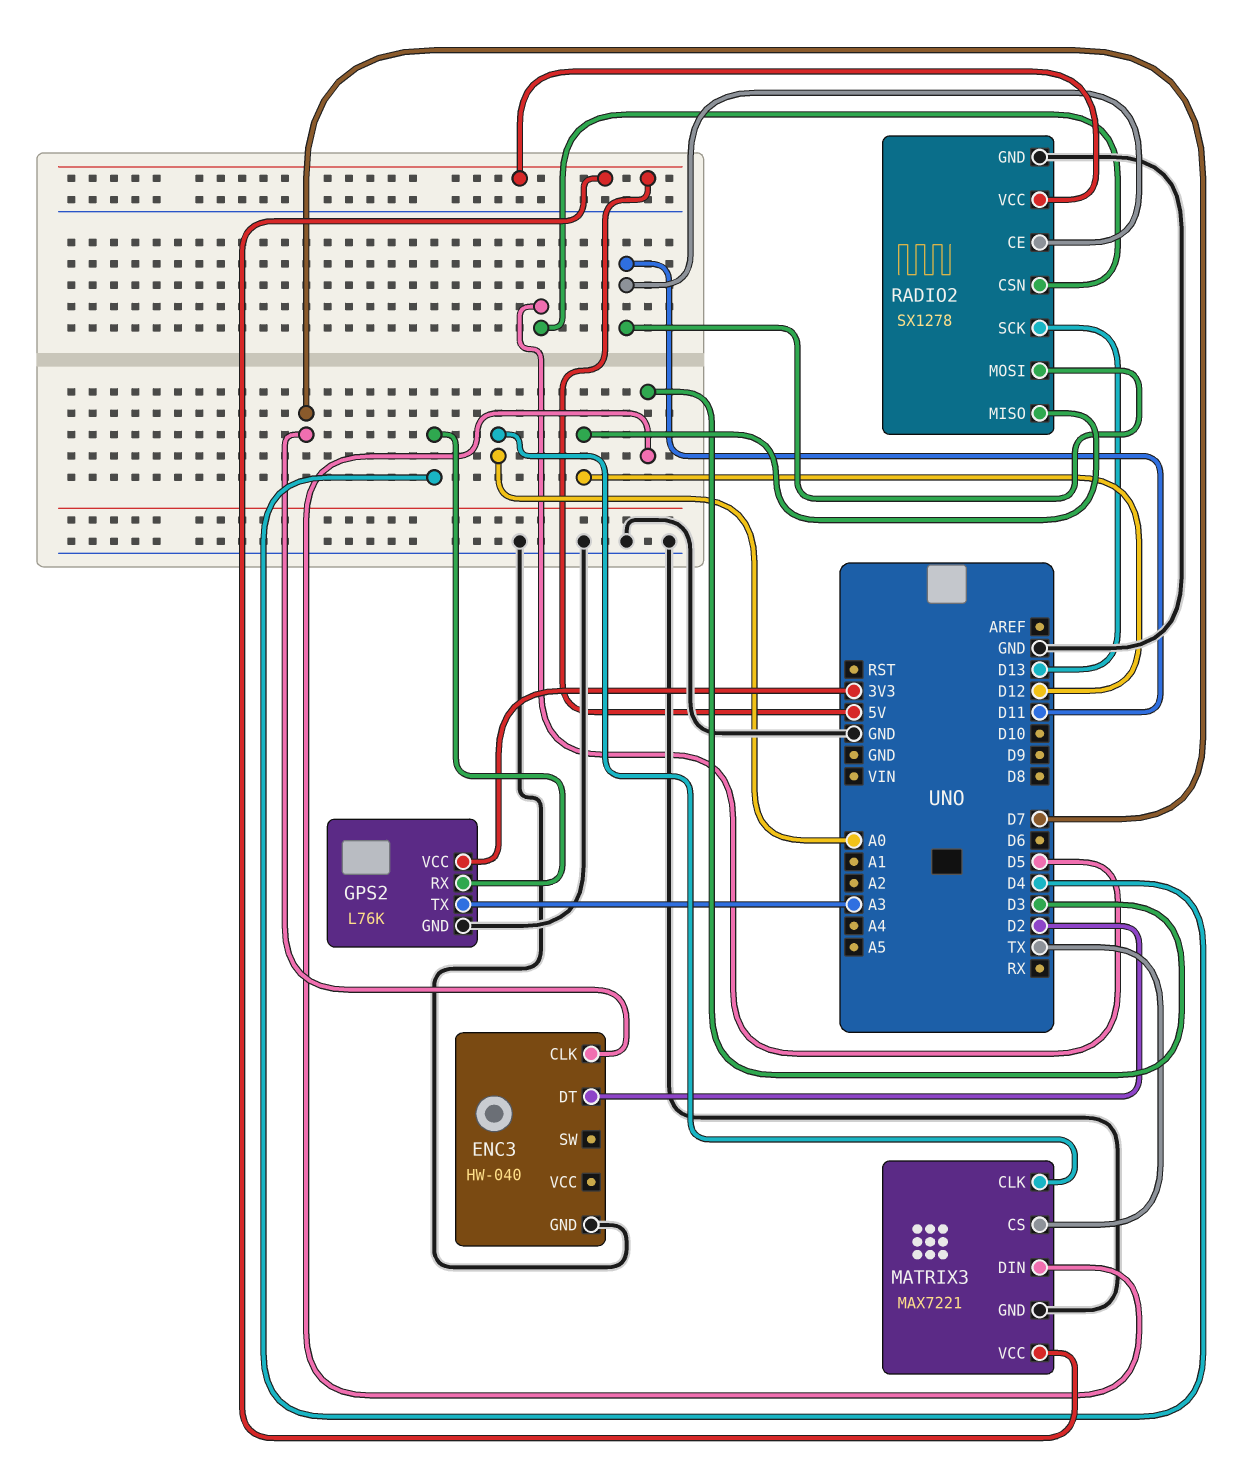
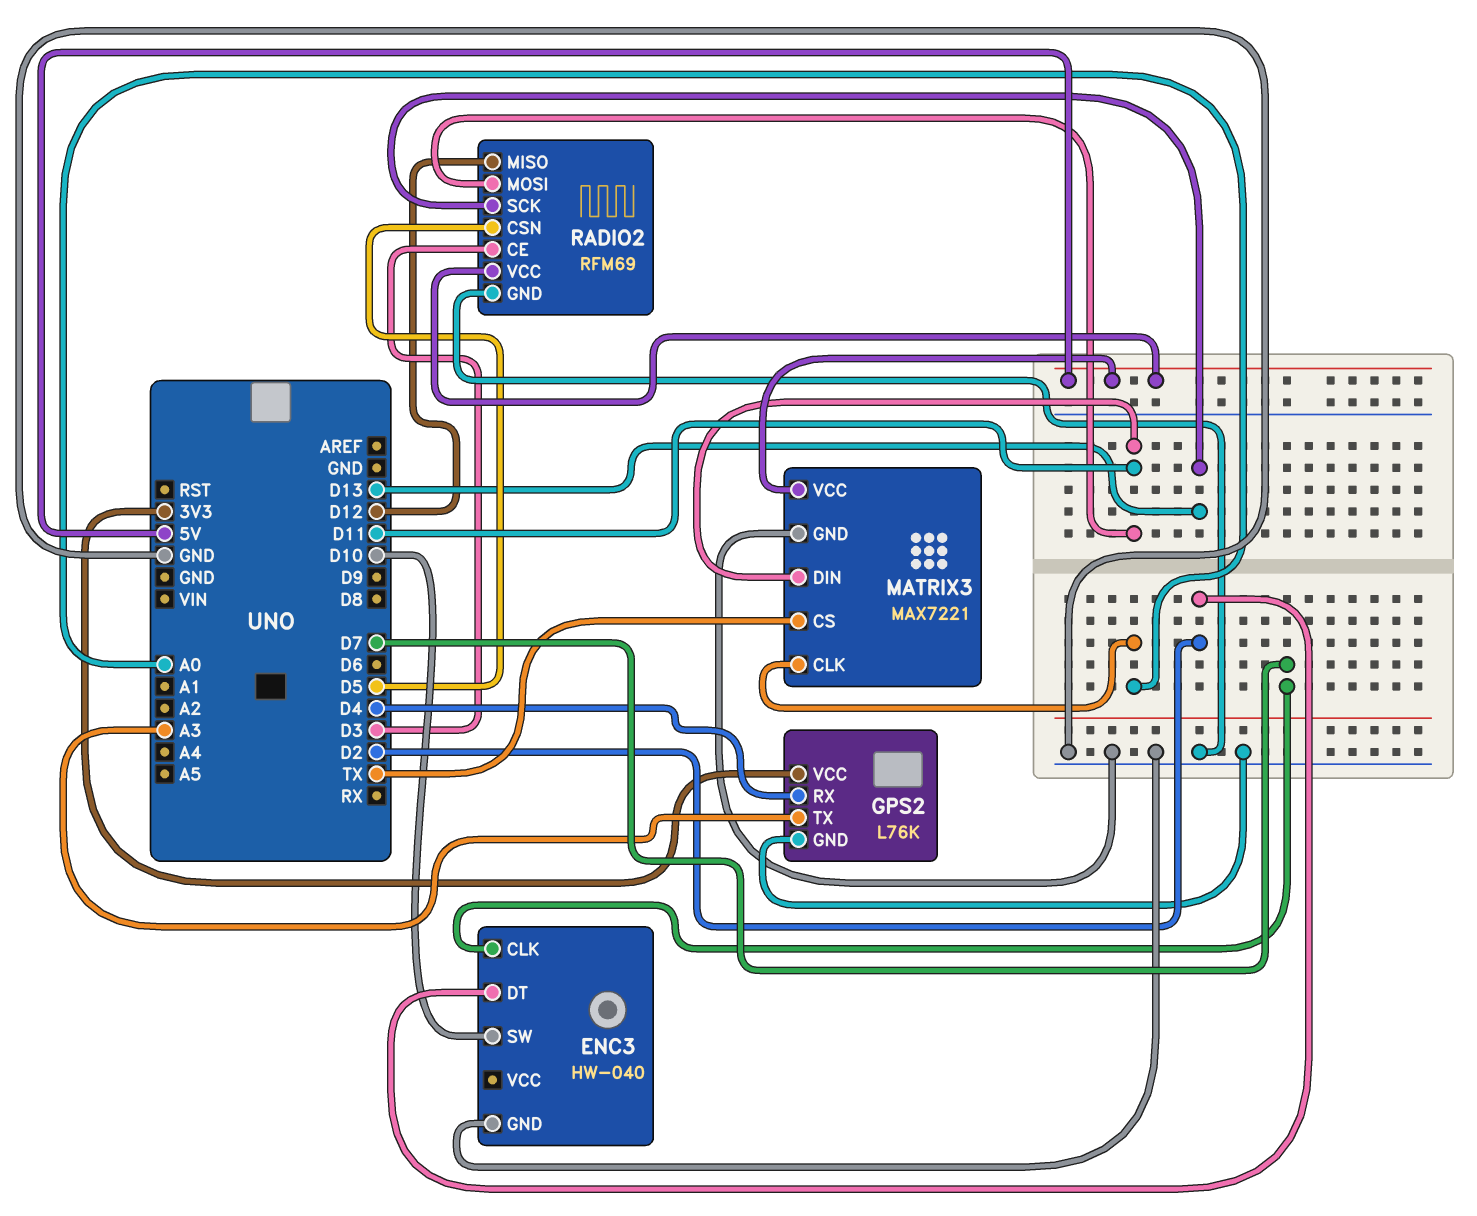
ENC3 pin SW: none -> D10
MATRIX3 pin DIN: D3 -> D11
RADIO2: SX1278 -> RFM69
RADIO2 pin CE: D11 -> D3

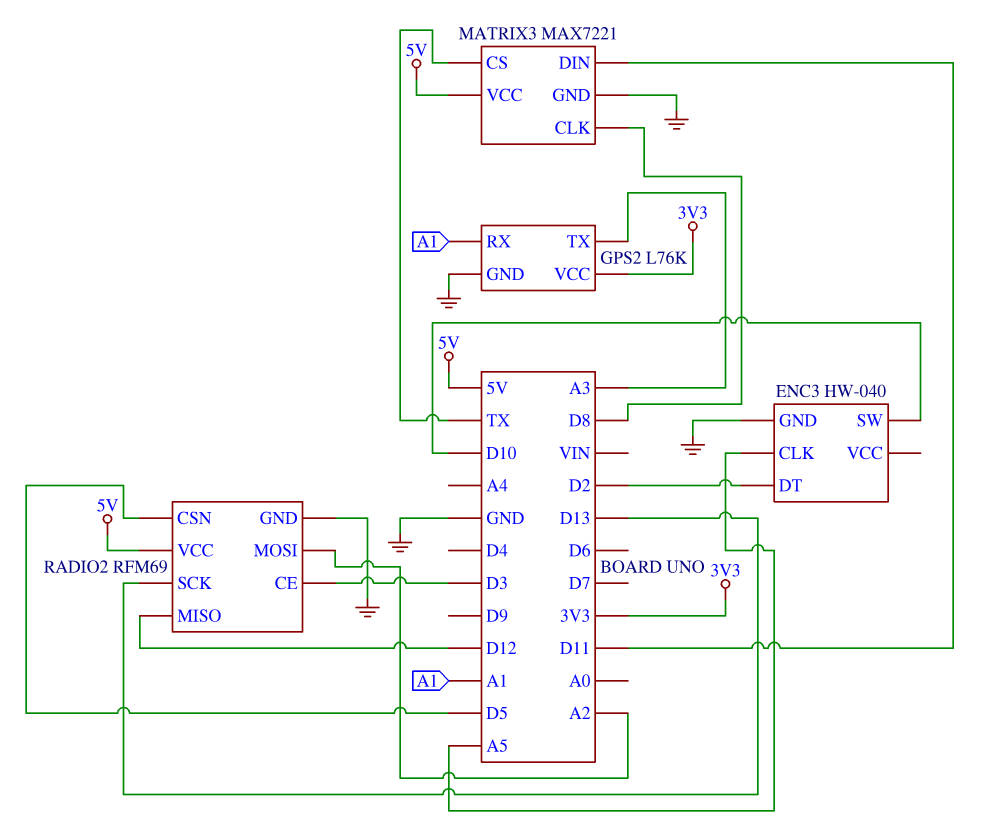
ENC3 pin CLK: D7 -> A5
GPS2 pin RX: D4 -> A1
MATRIX3 pin CLK: A0 -> D8
RADIO2 pin MOSI: D11 -> A2

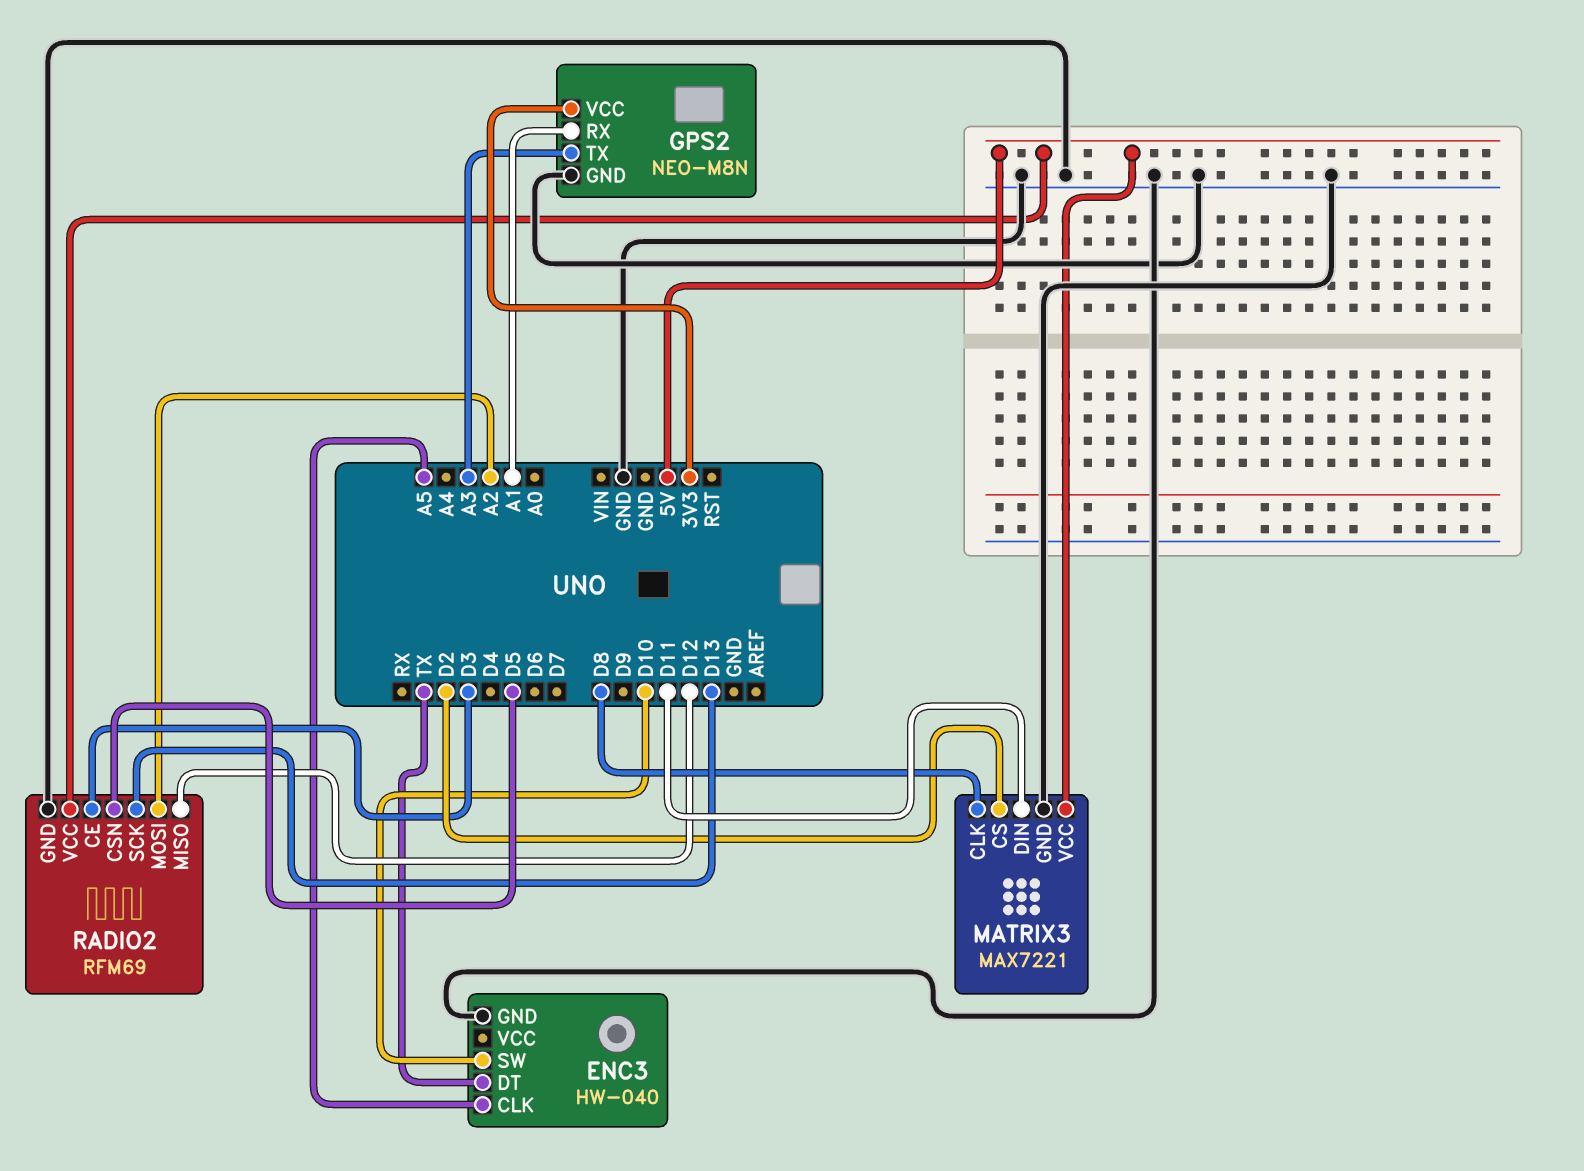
ENC3 pin DT: D2 -> TX
GPS2: L76K -> NEO-M8N
MATRIX3 pin CS: TX -> D2

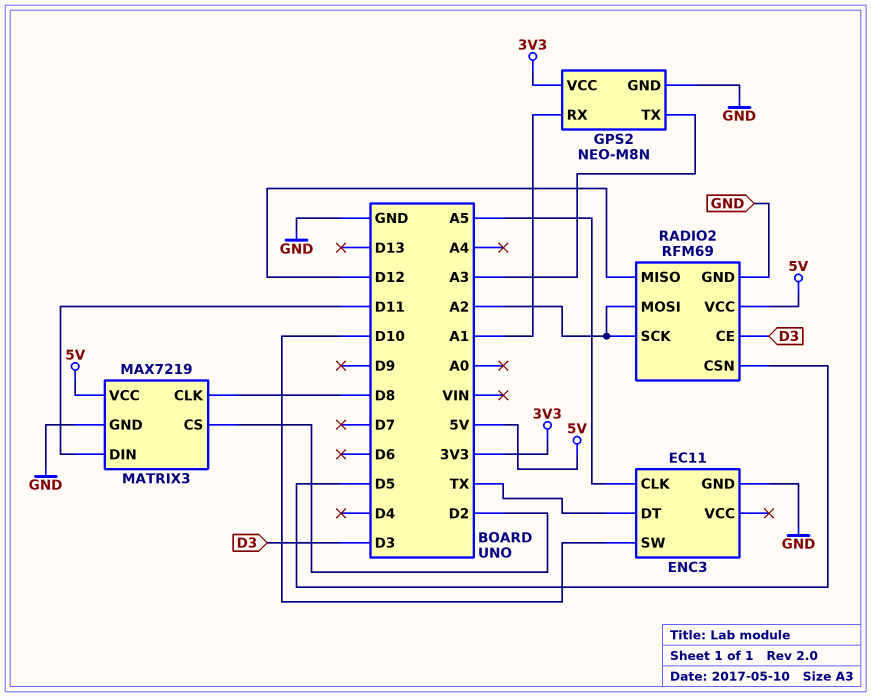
ENC3: HW-040 -> EC11
MATRIX3: MAX7221 -> MAX7219
RADIO2 pin SCK: D13 -> A2

